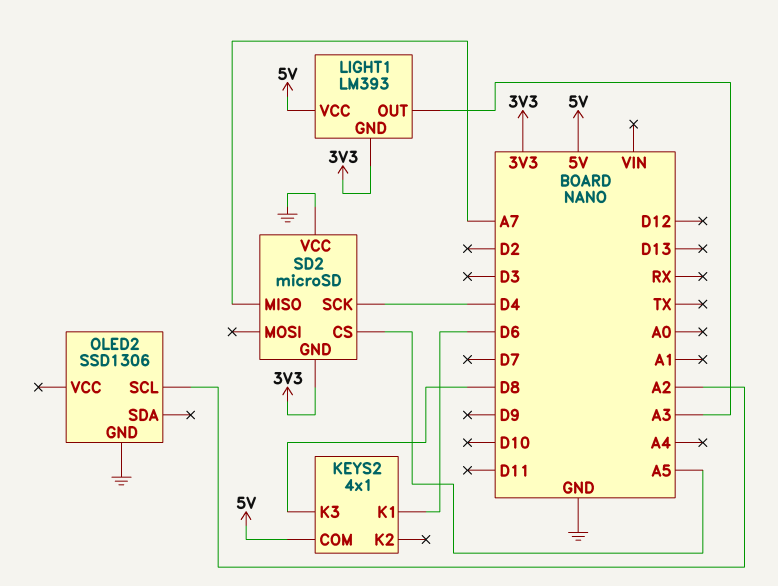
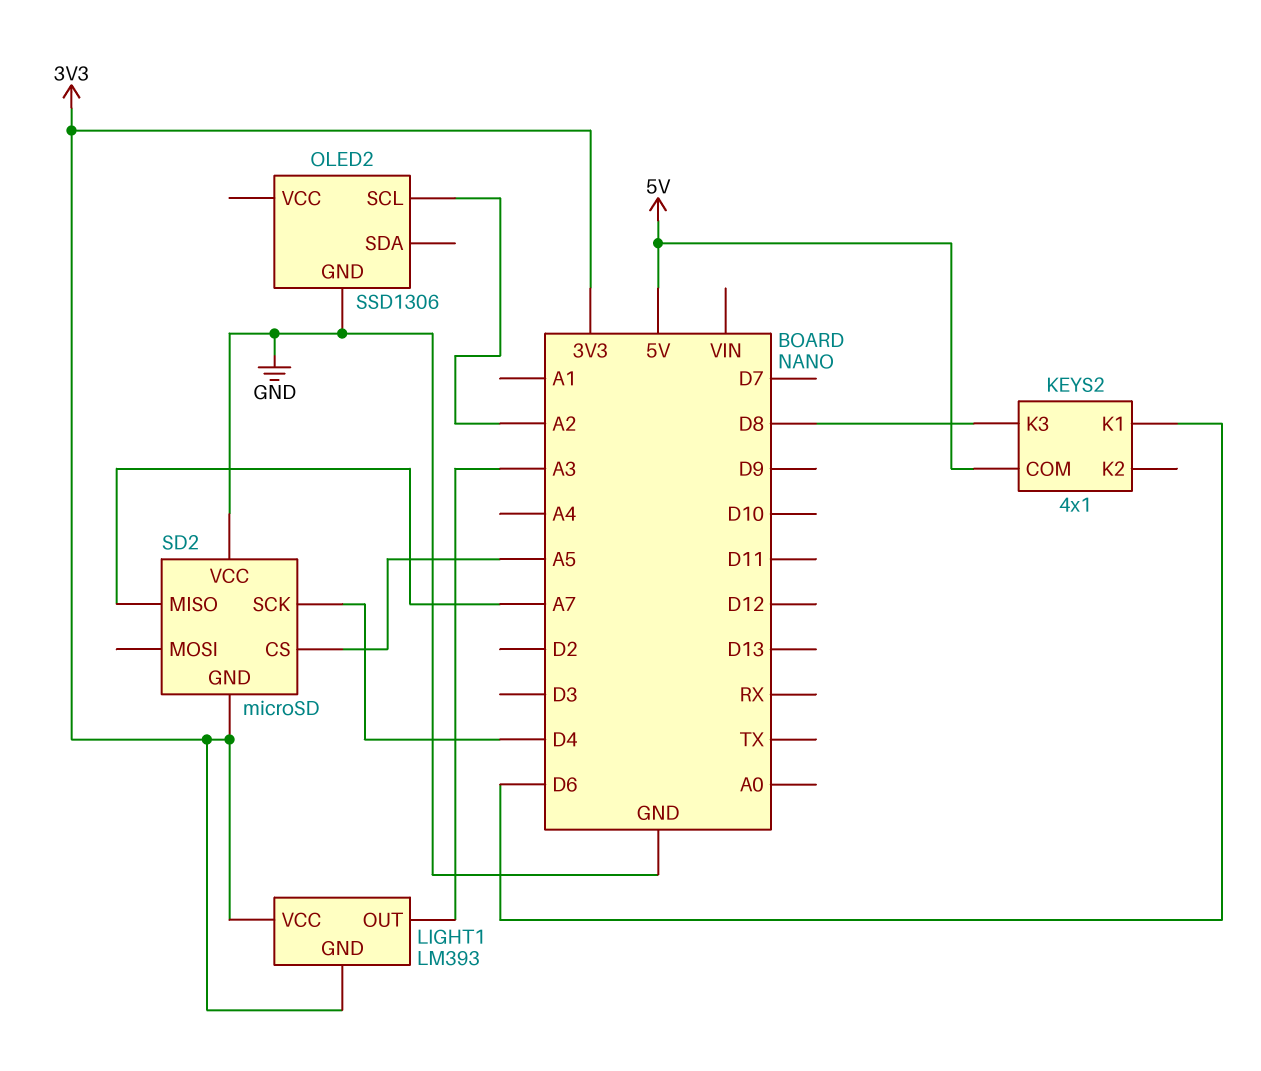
LIGHT1 pin VCC: 5V -> 3V3

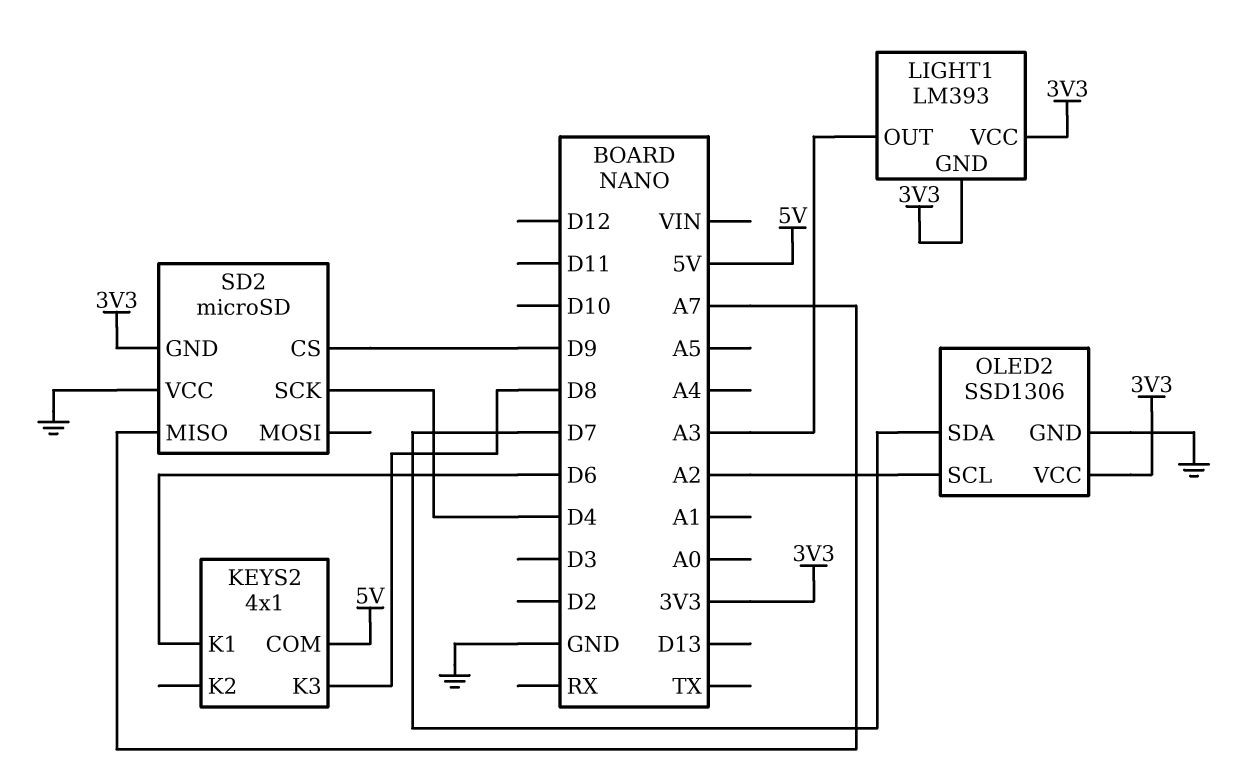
OLED2 pin SDA: none -> D7
OLED2 pin VCC: none -> 3V3
SD2 pin CS: A5 -> D9

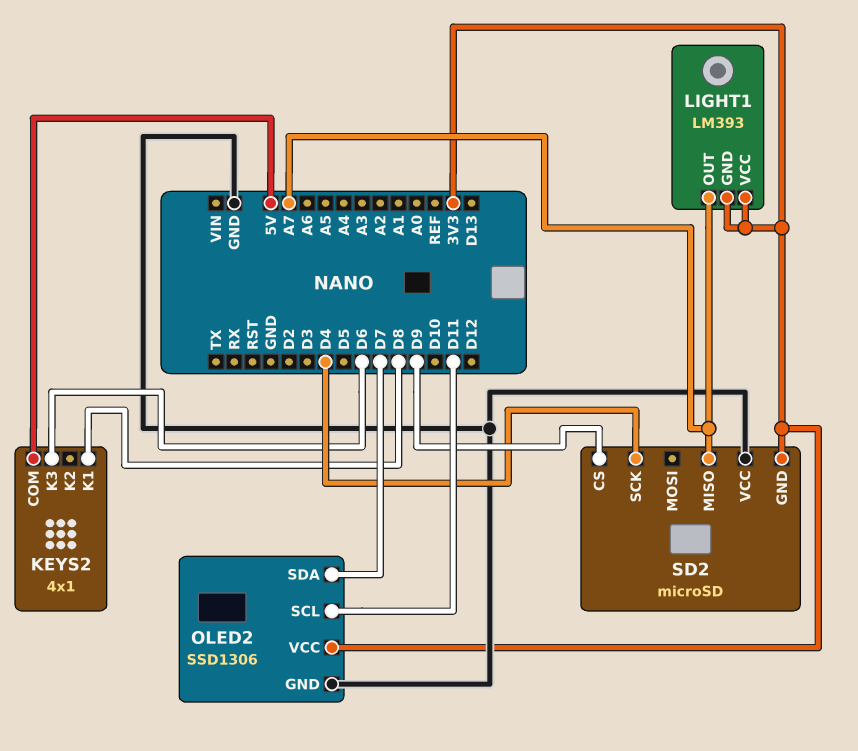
KEYS2 pin K1: D6 -> D8
KEYS2 pin K3: D8 -> D6
LIGHT1 pin OUT: A3 -> A7
OLED2 pin SCL: A2 -> D11

